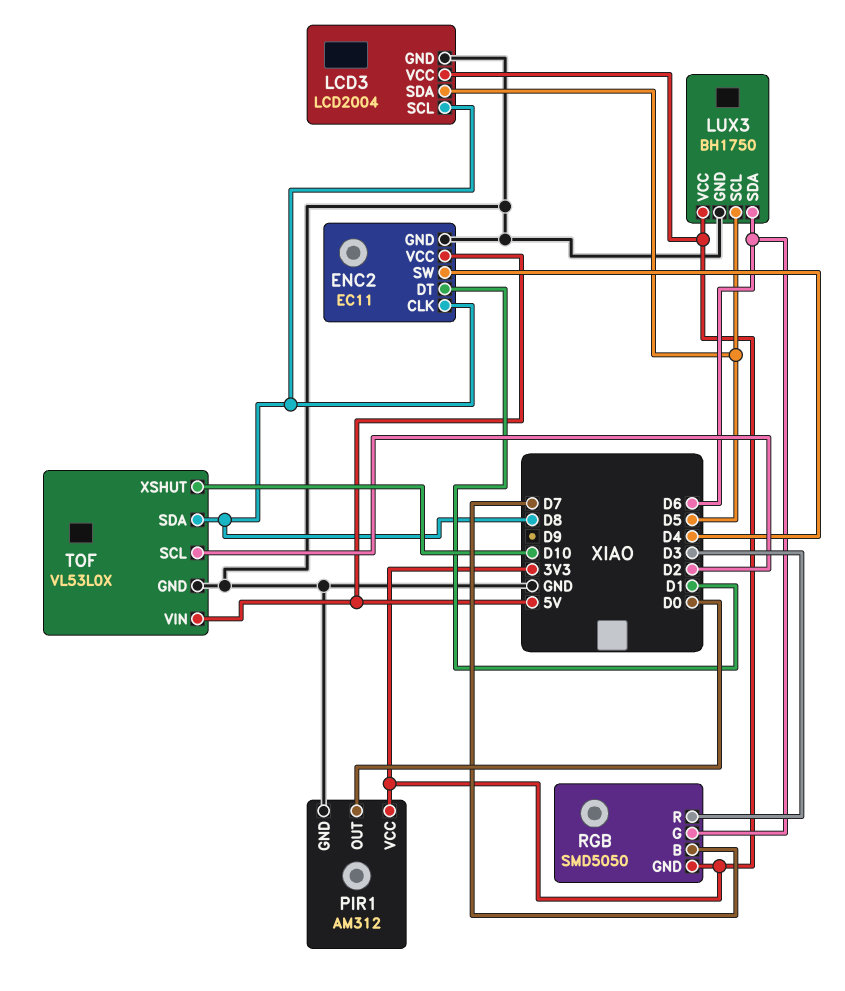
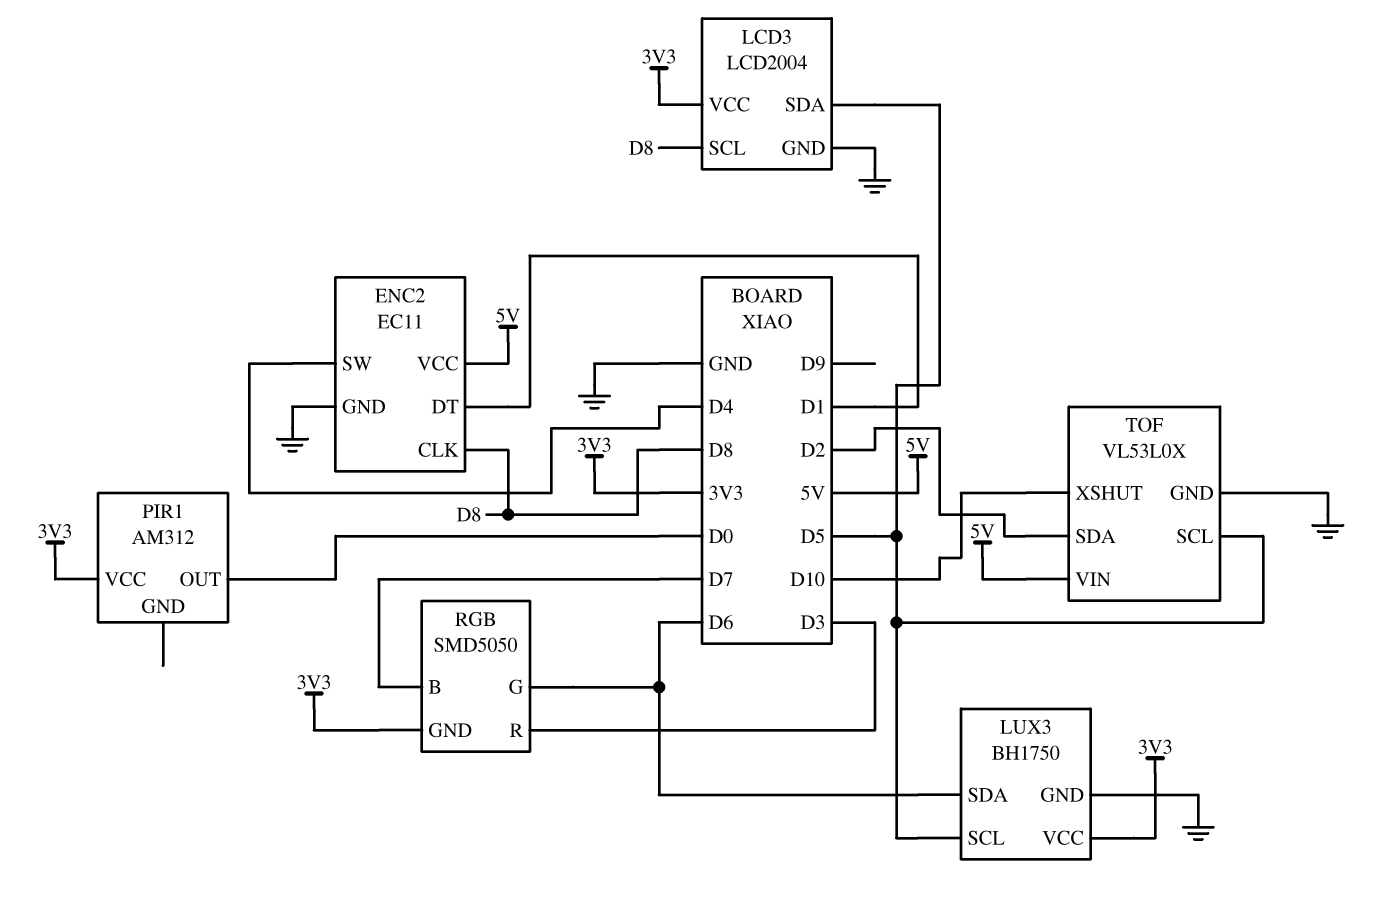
PIR1 pin GND: GND -> none
TOF pin SCL: D2 -> D5
TOF pin SDA: D8 -> D2

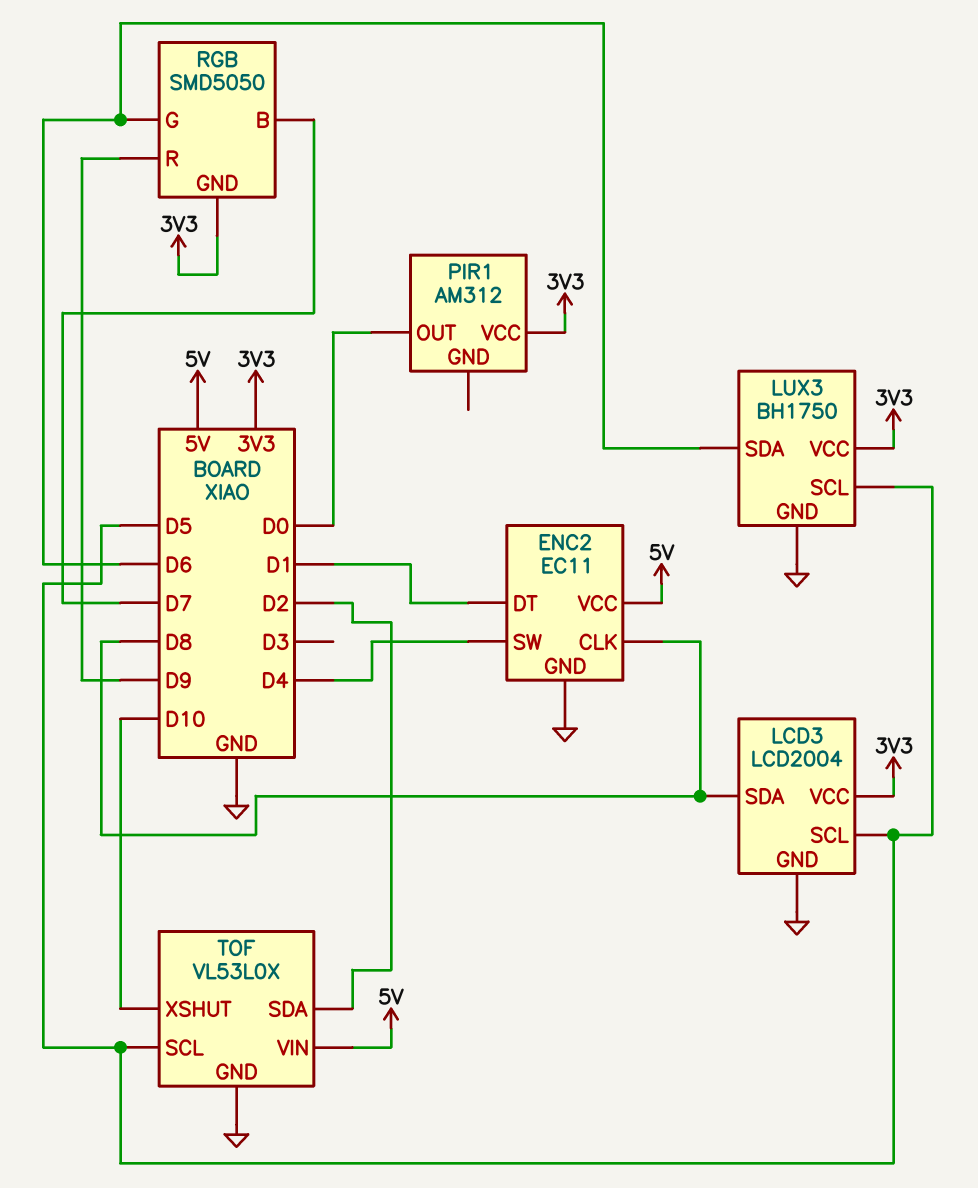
LCD3 pin SCL: D8 -> D5
LCD3 pin SDA: D5 -> D8
RGB pin R: D3 -> D9

